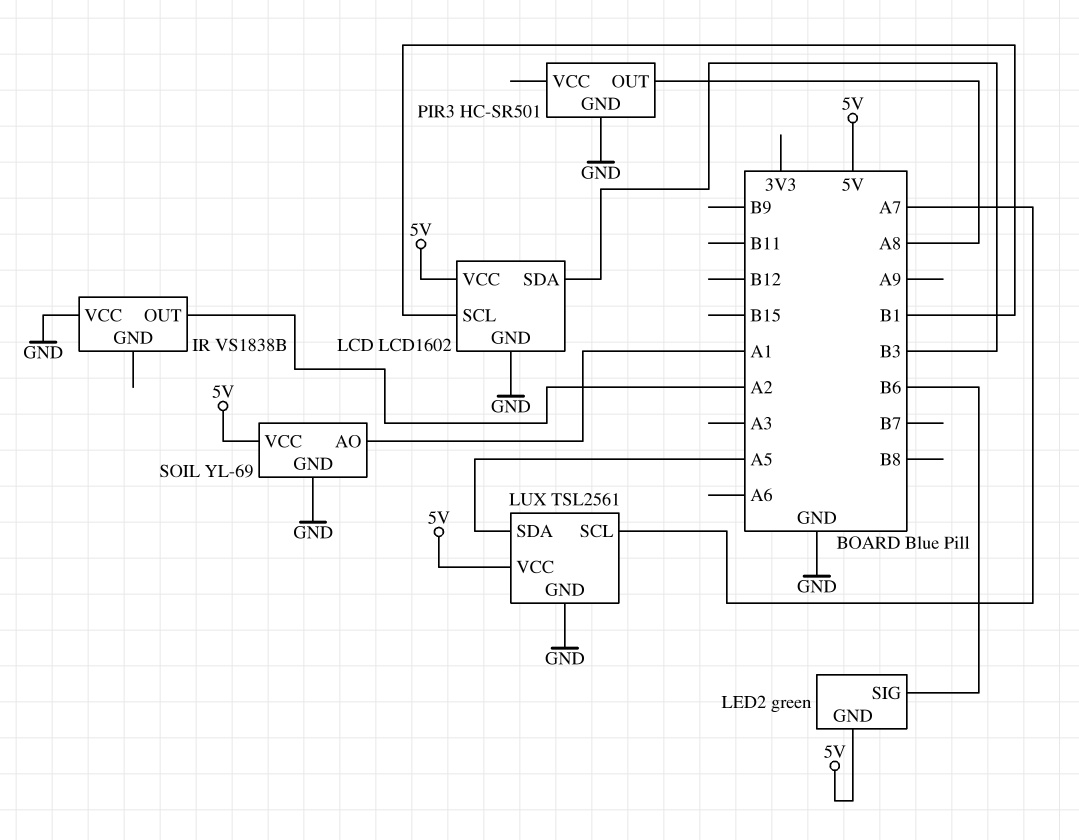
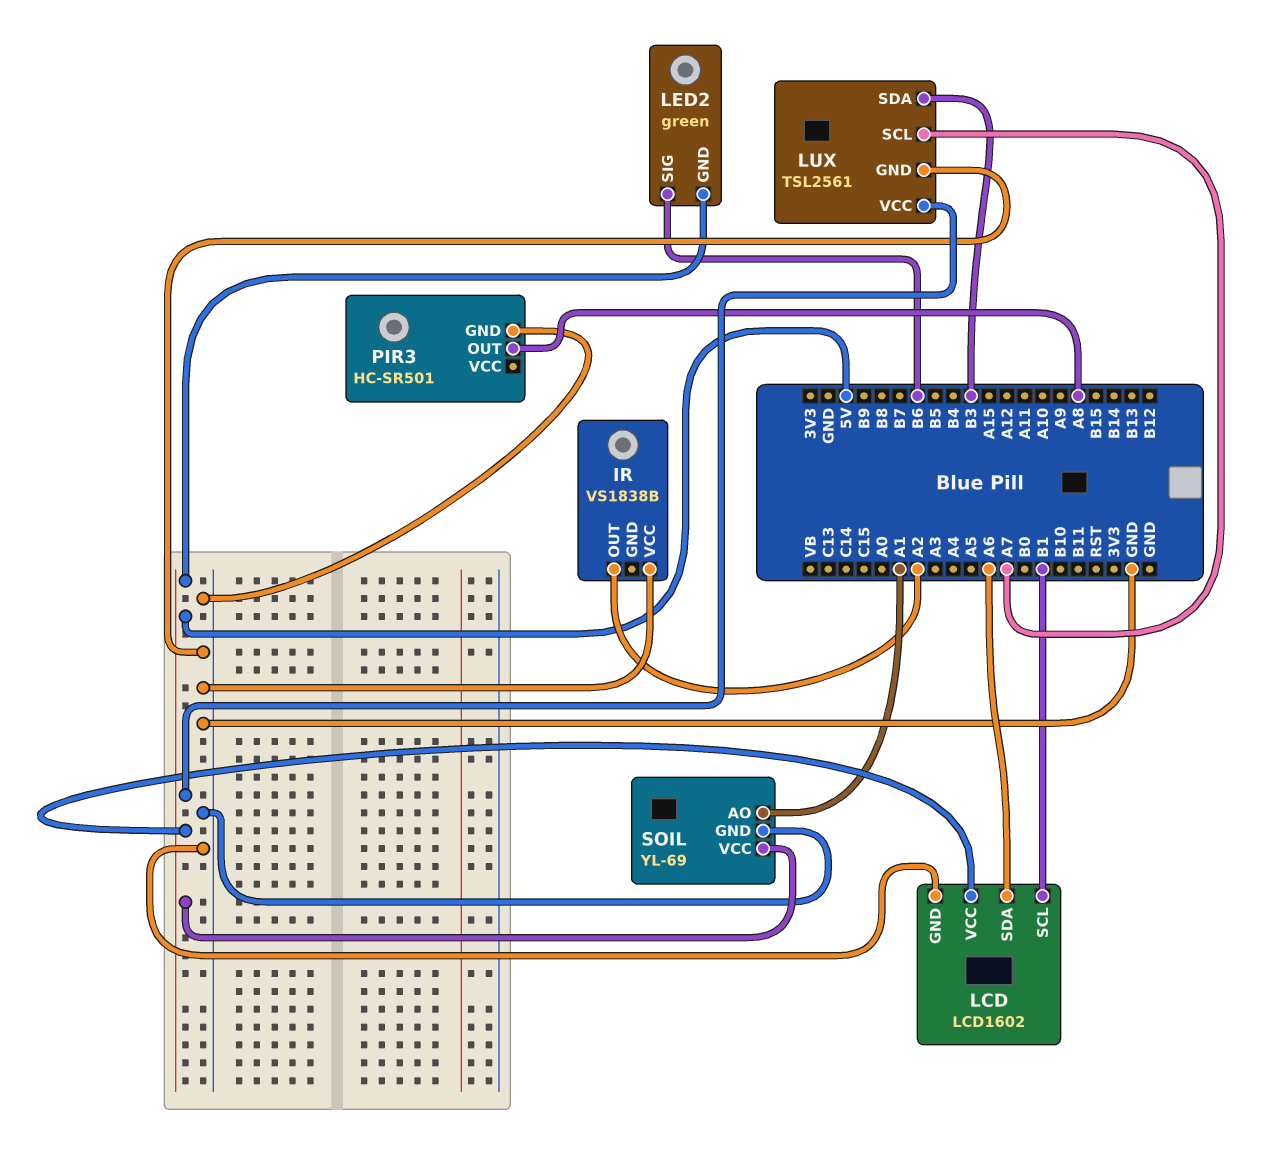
LCD pin SDA: B3 -> A6
LUX pin SDA: A5 -> B3

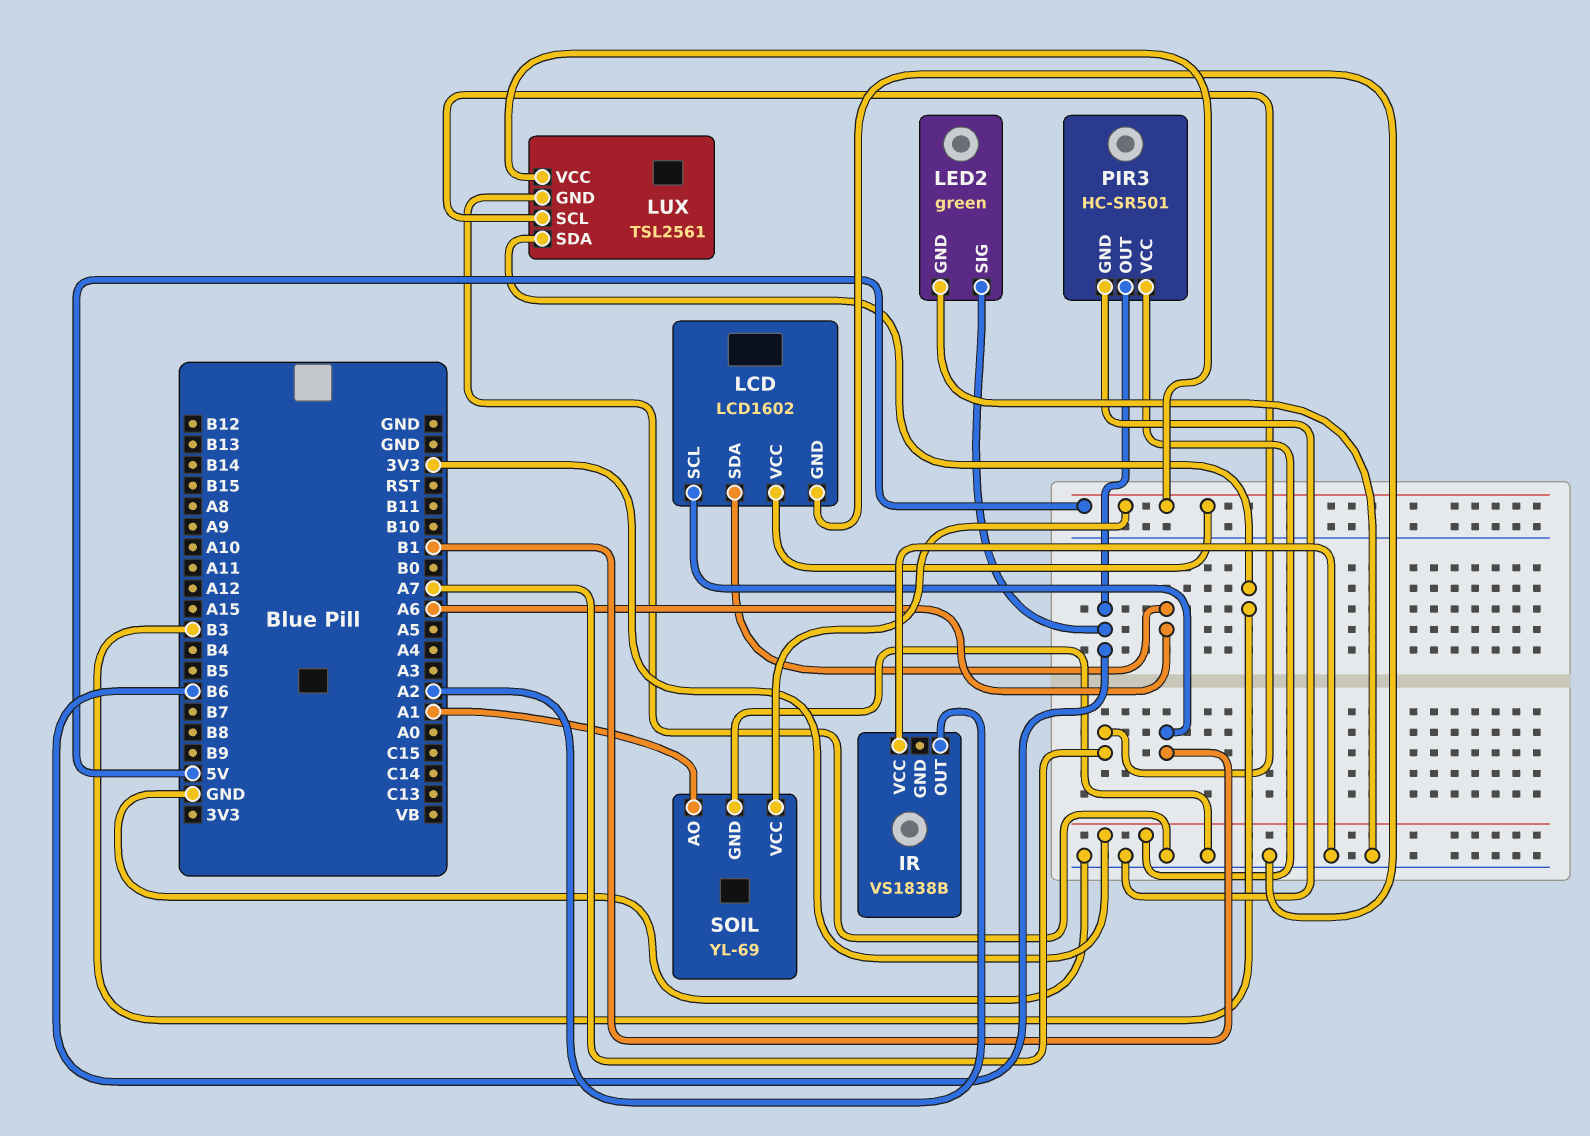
LED2 pin GND: 5V -> GND
PIR3 pin OUT: A8 -> B6
PIR3 pin VCC: none -> 3V3

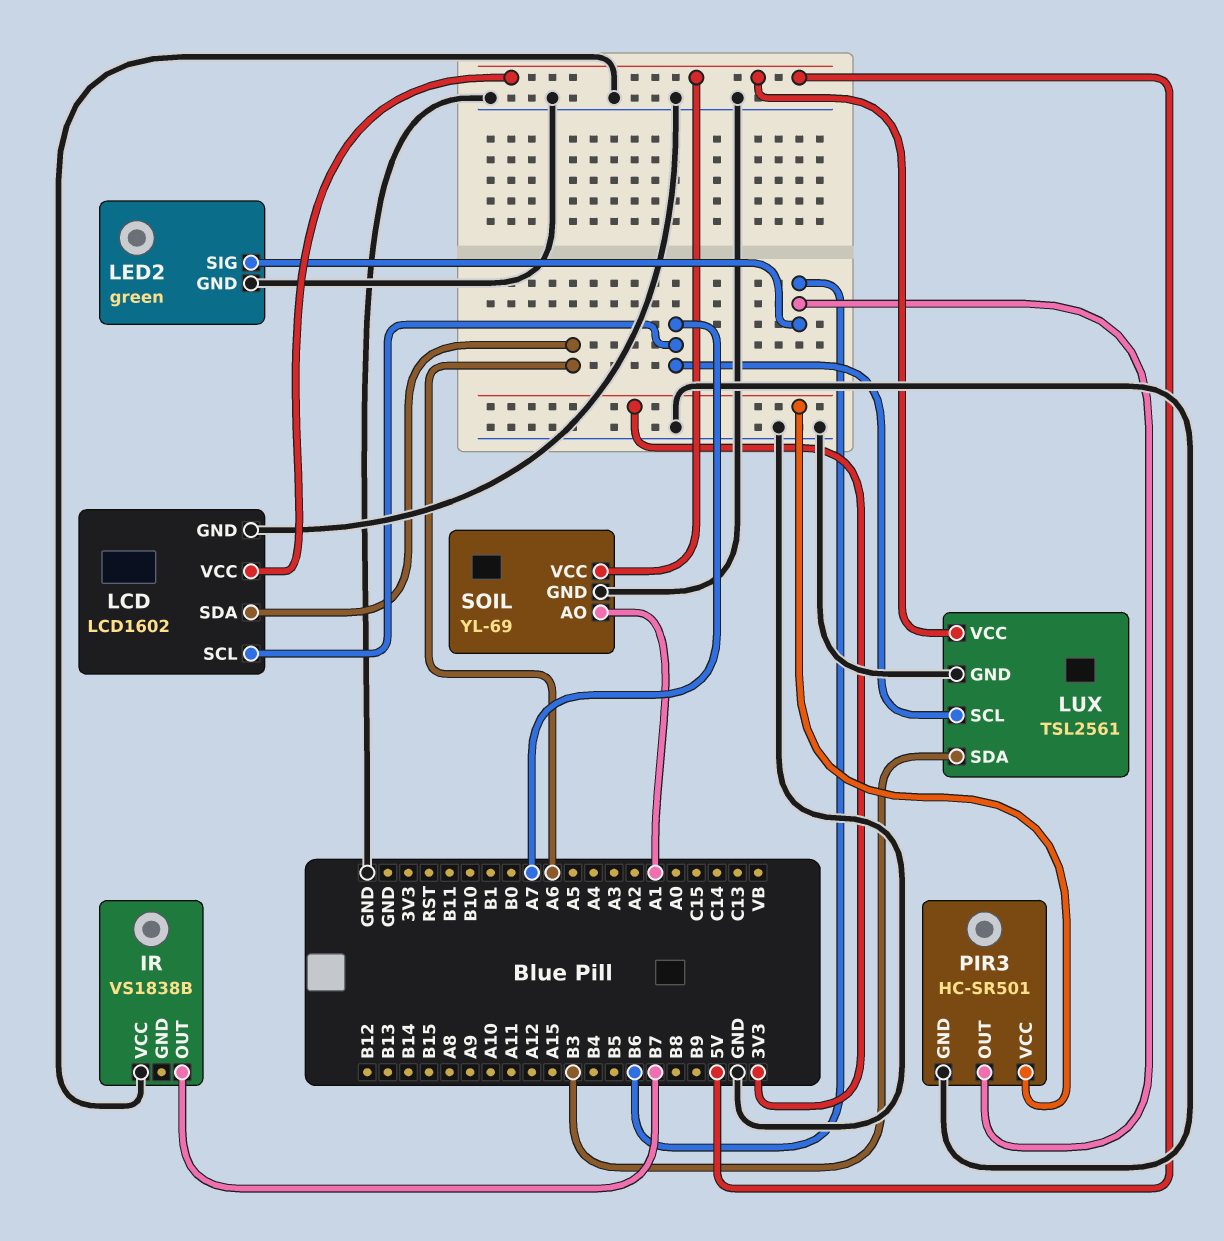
IR pin OUT: A2 -> B7
LCD pin SCL: B1 -> A7

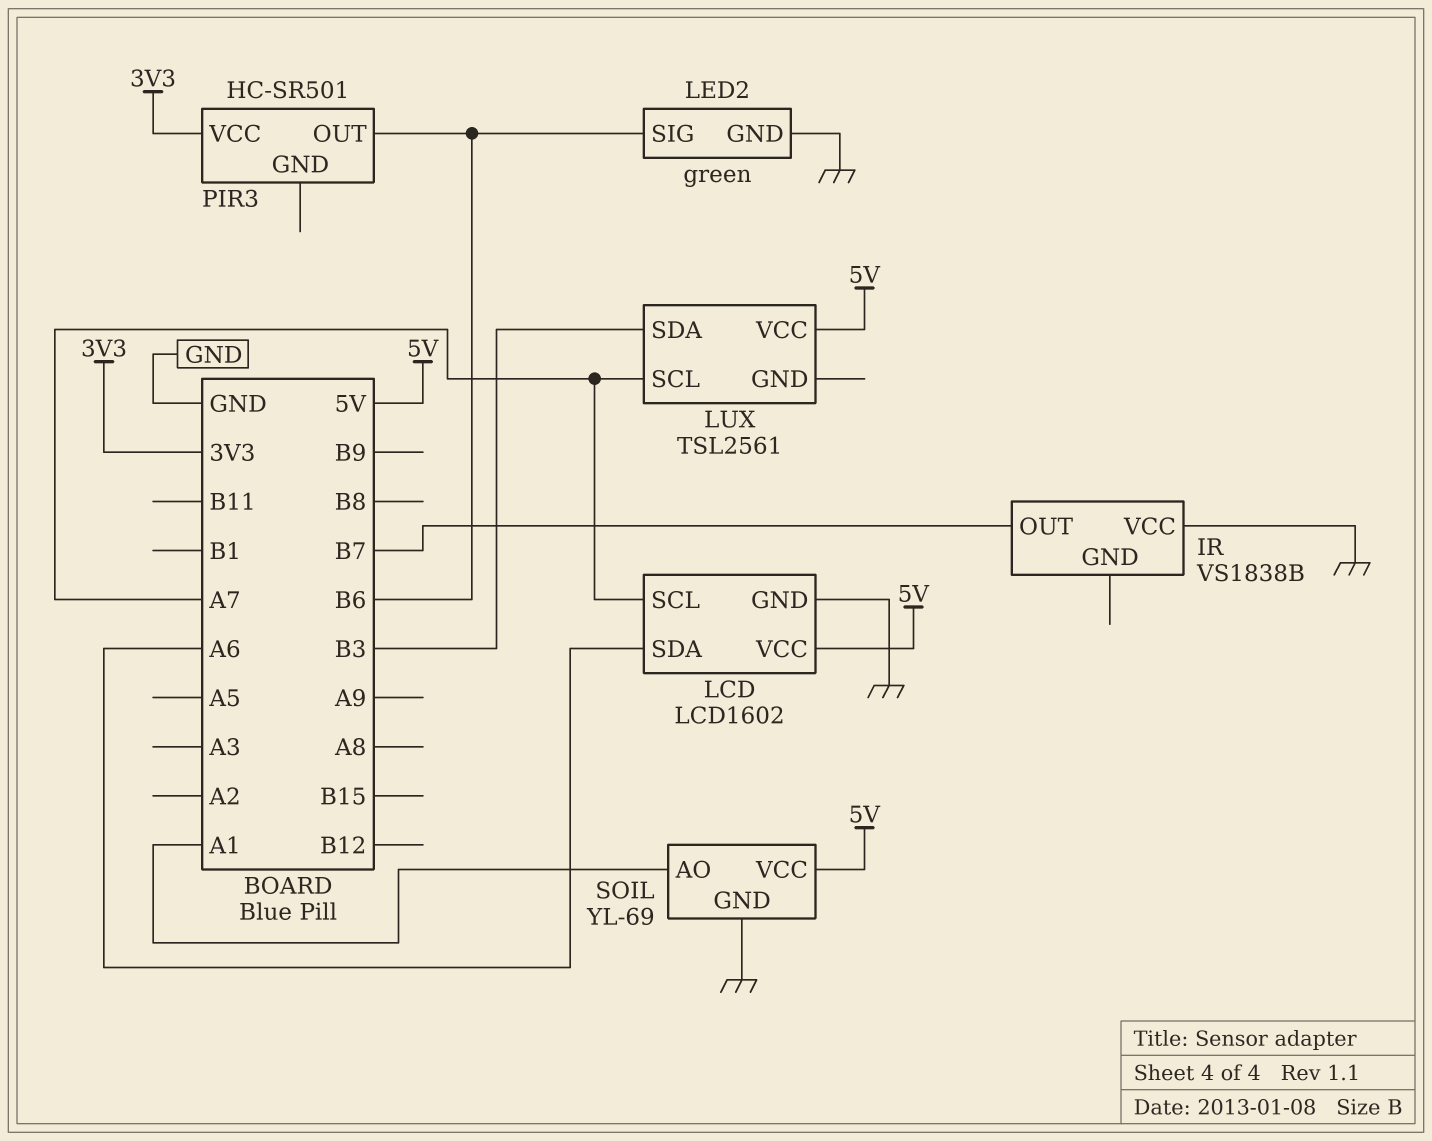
LUX pin GND: GND -> none
PIR3 pin GND: GND -> none

